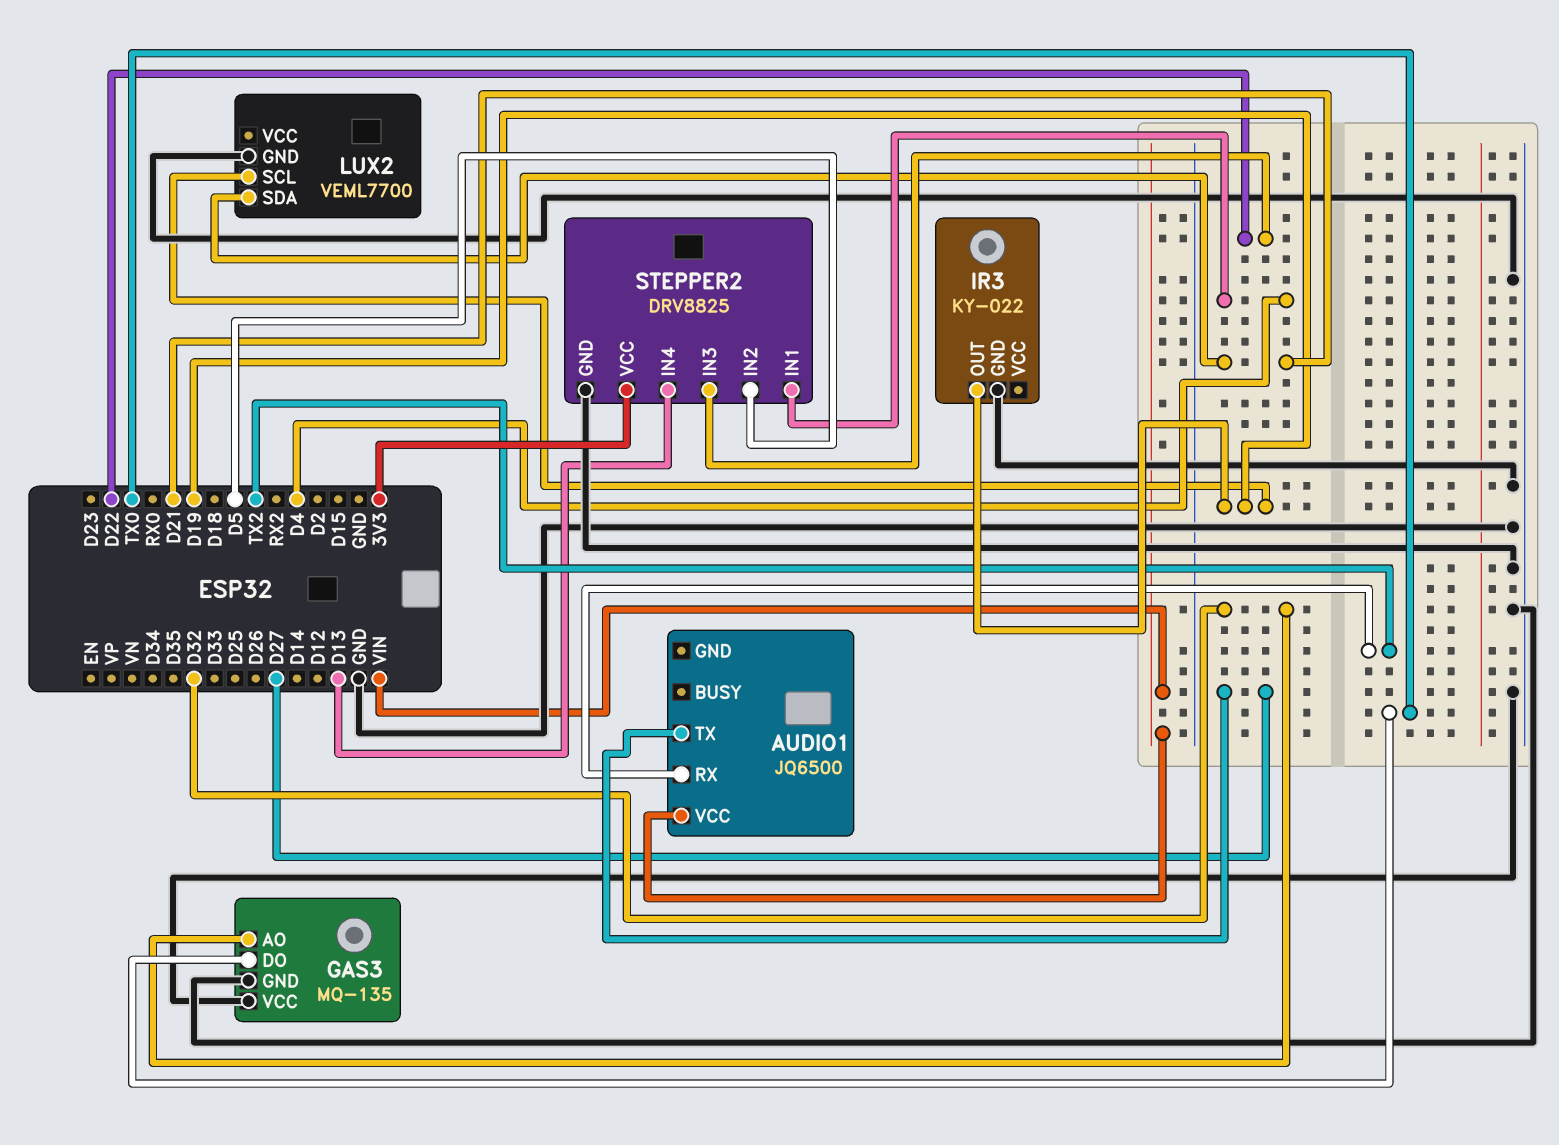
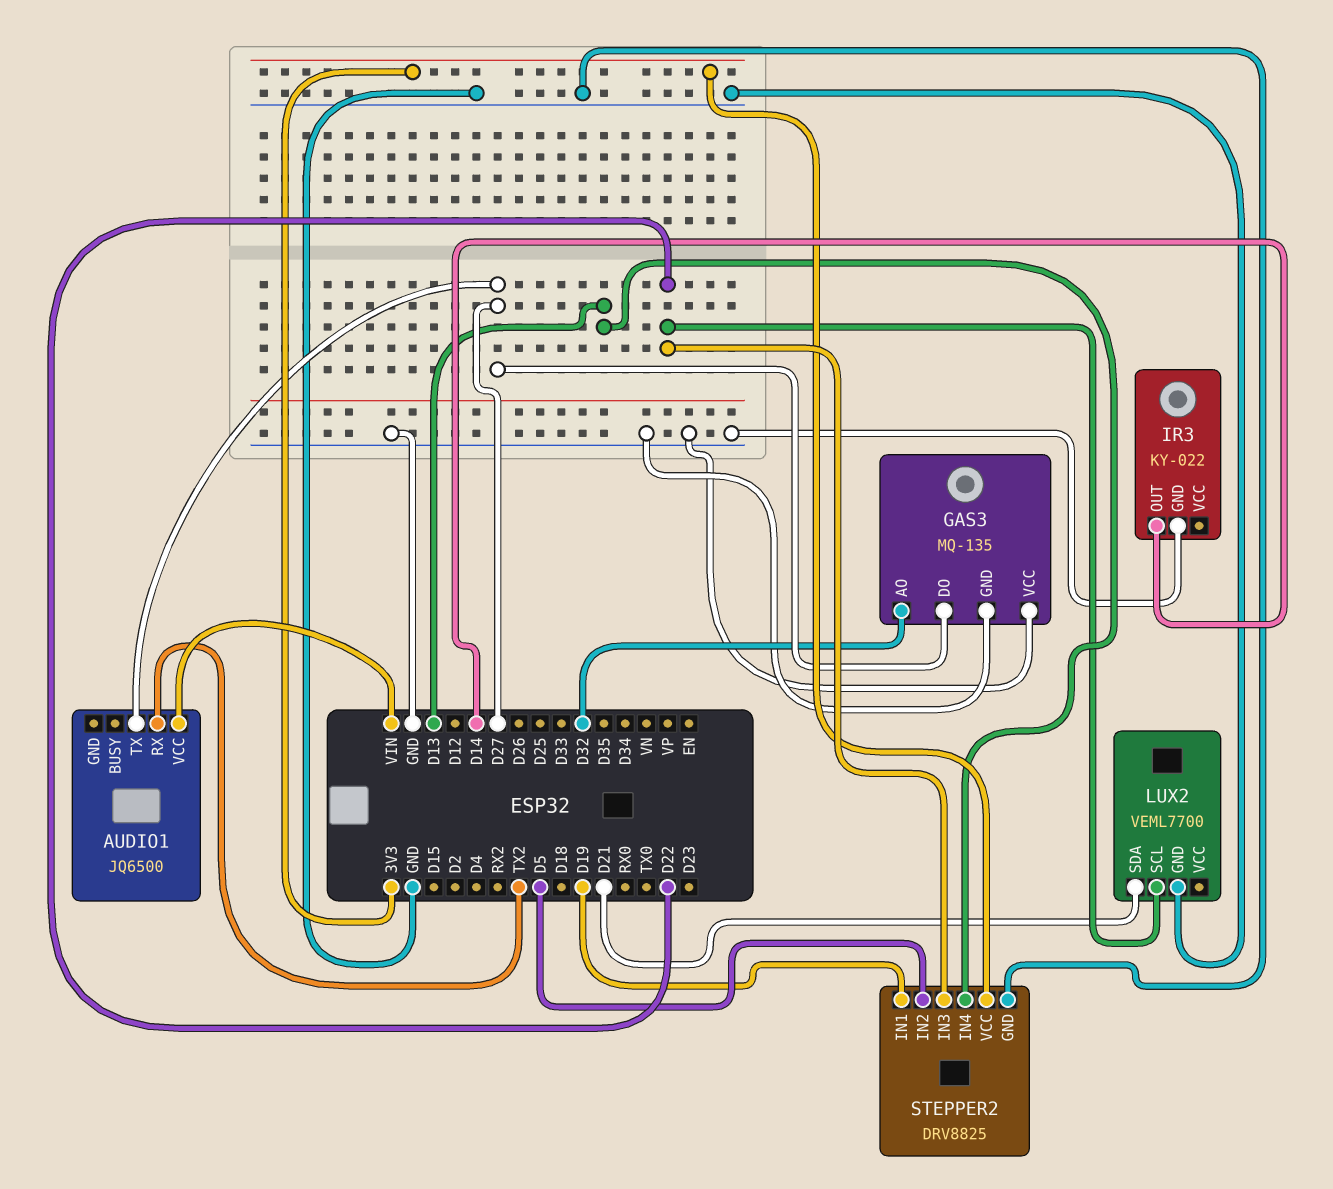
GAS3 pin DO: TX0 -> D27
IR3 pin OUT: D19 -> D14
LUX2 pin SCL: D19 -> D22
STEPPER2 pin IN1: D4 -> D19

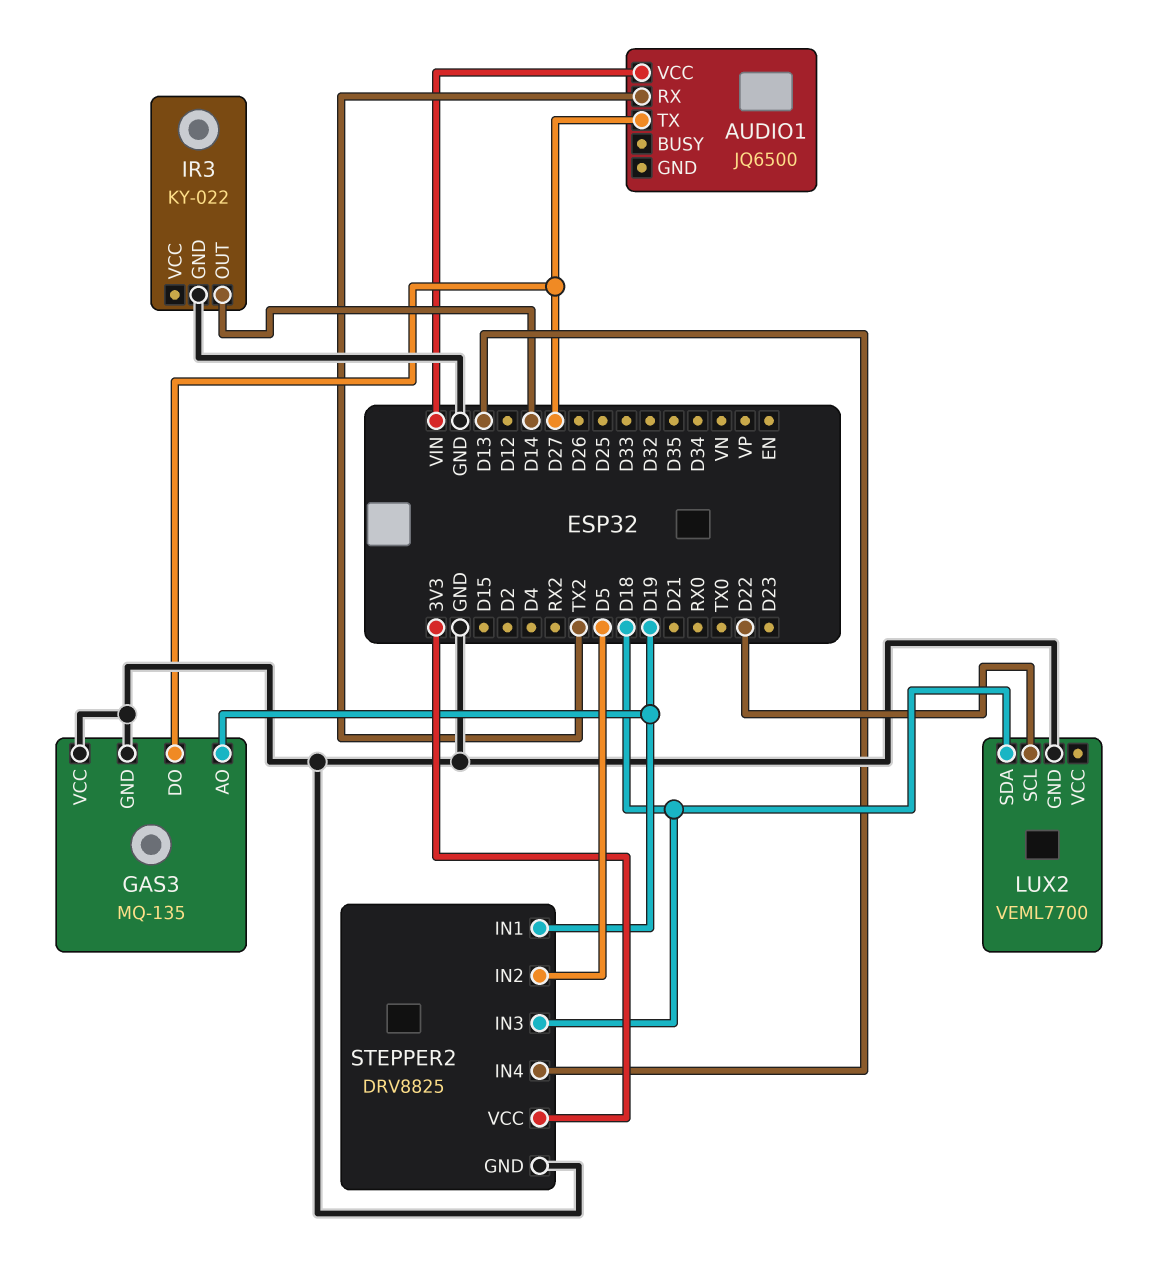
GAS3 pin AO: D32 -> D19
LUX2 pin SDA: D21 -> D18
STEPPER2 pin IN3: D22 -> D18

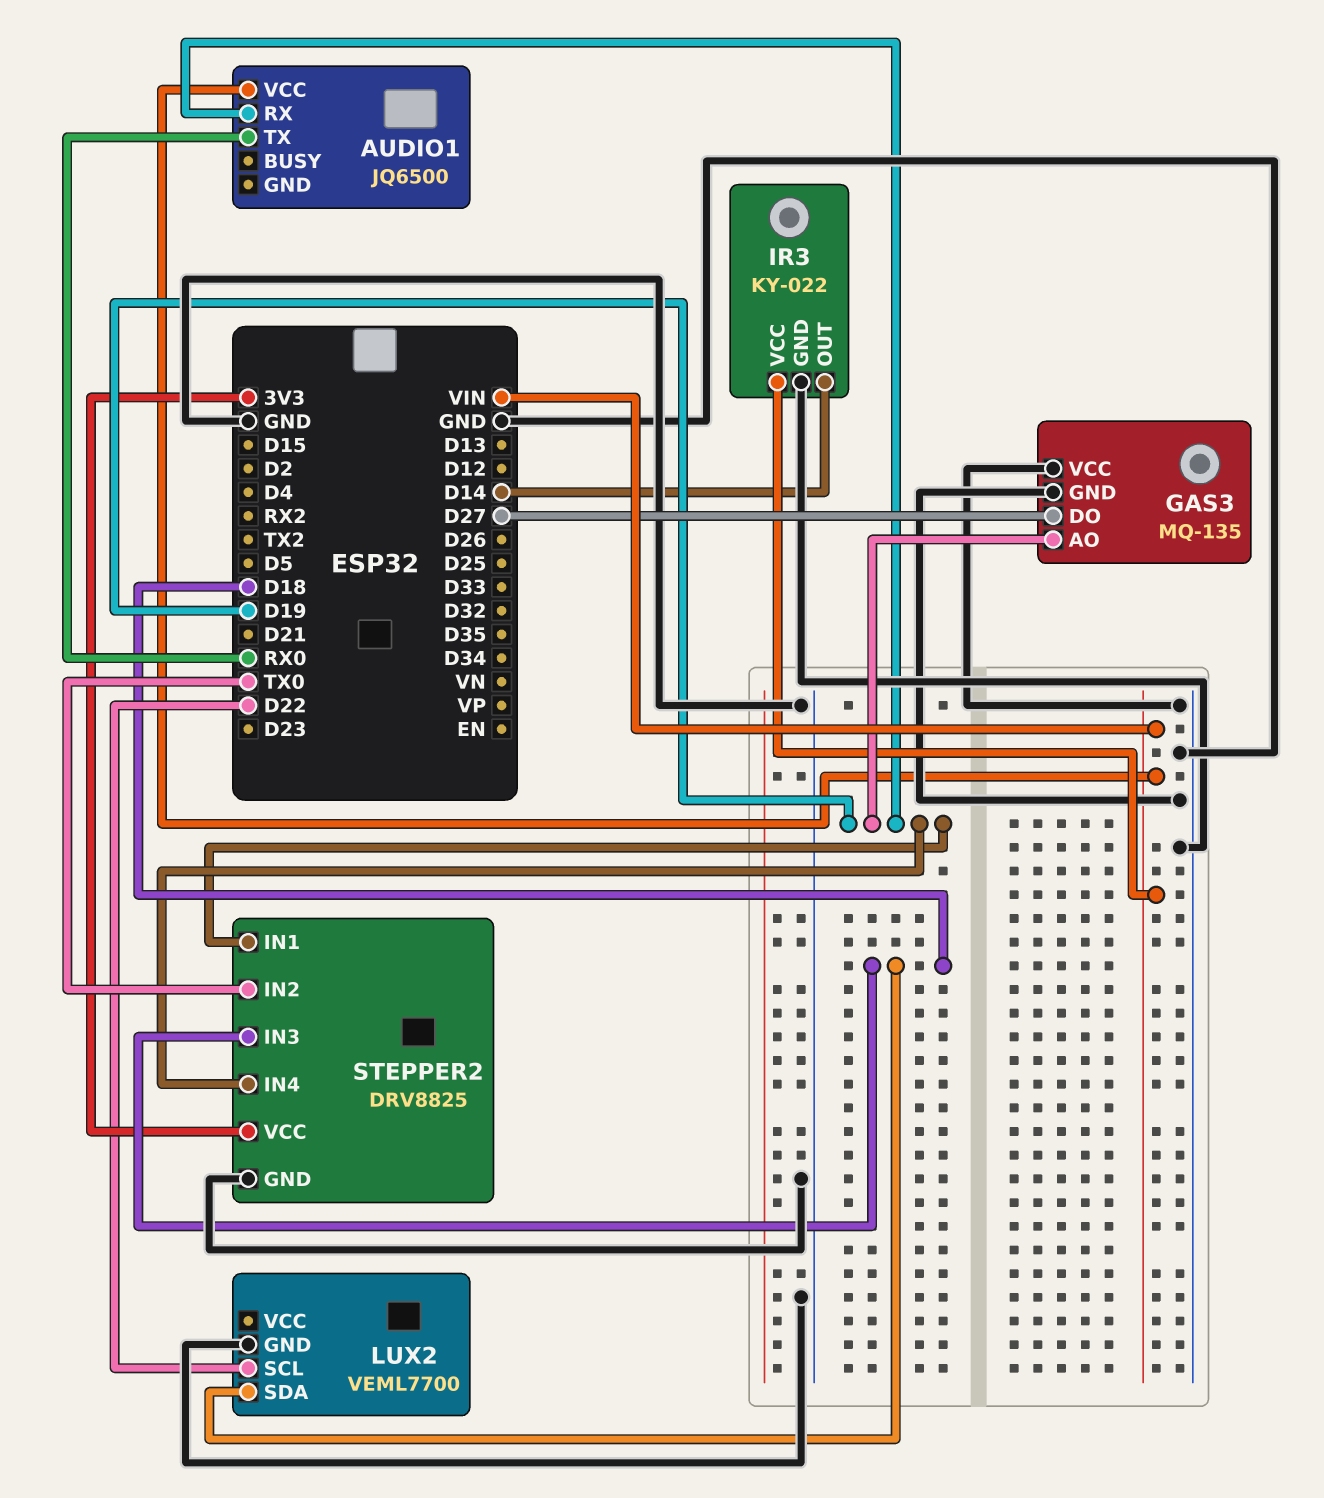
AUDIO1 pin RX: TX2 -> D19
AUDIO1 pin TX: D27 -> RX0
IR3 pin VCC: none -> VIN
STEPPER2 pin IN2: D5 -> TX0
STEPPER2 pin IN4: D13 -> D19

